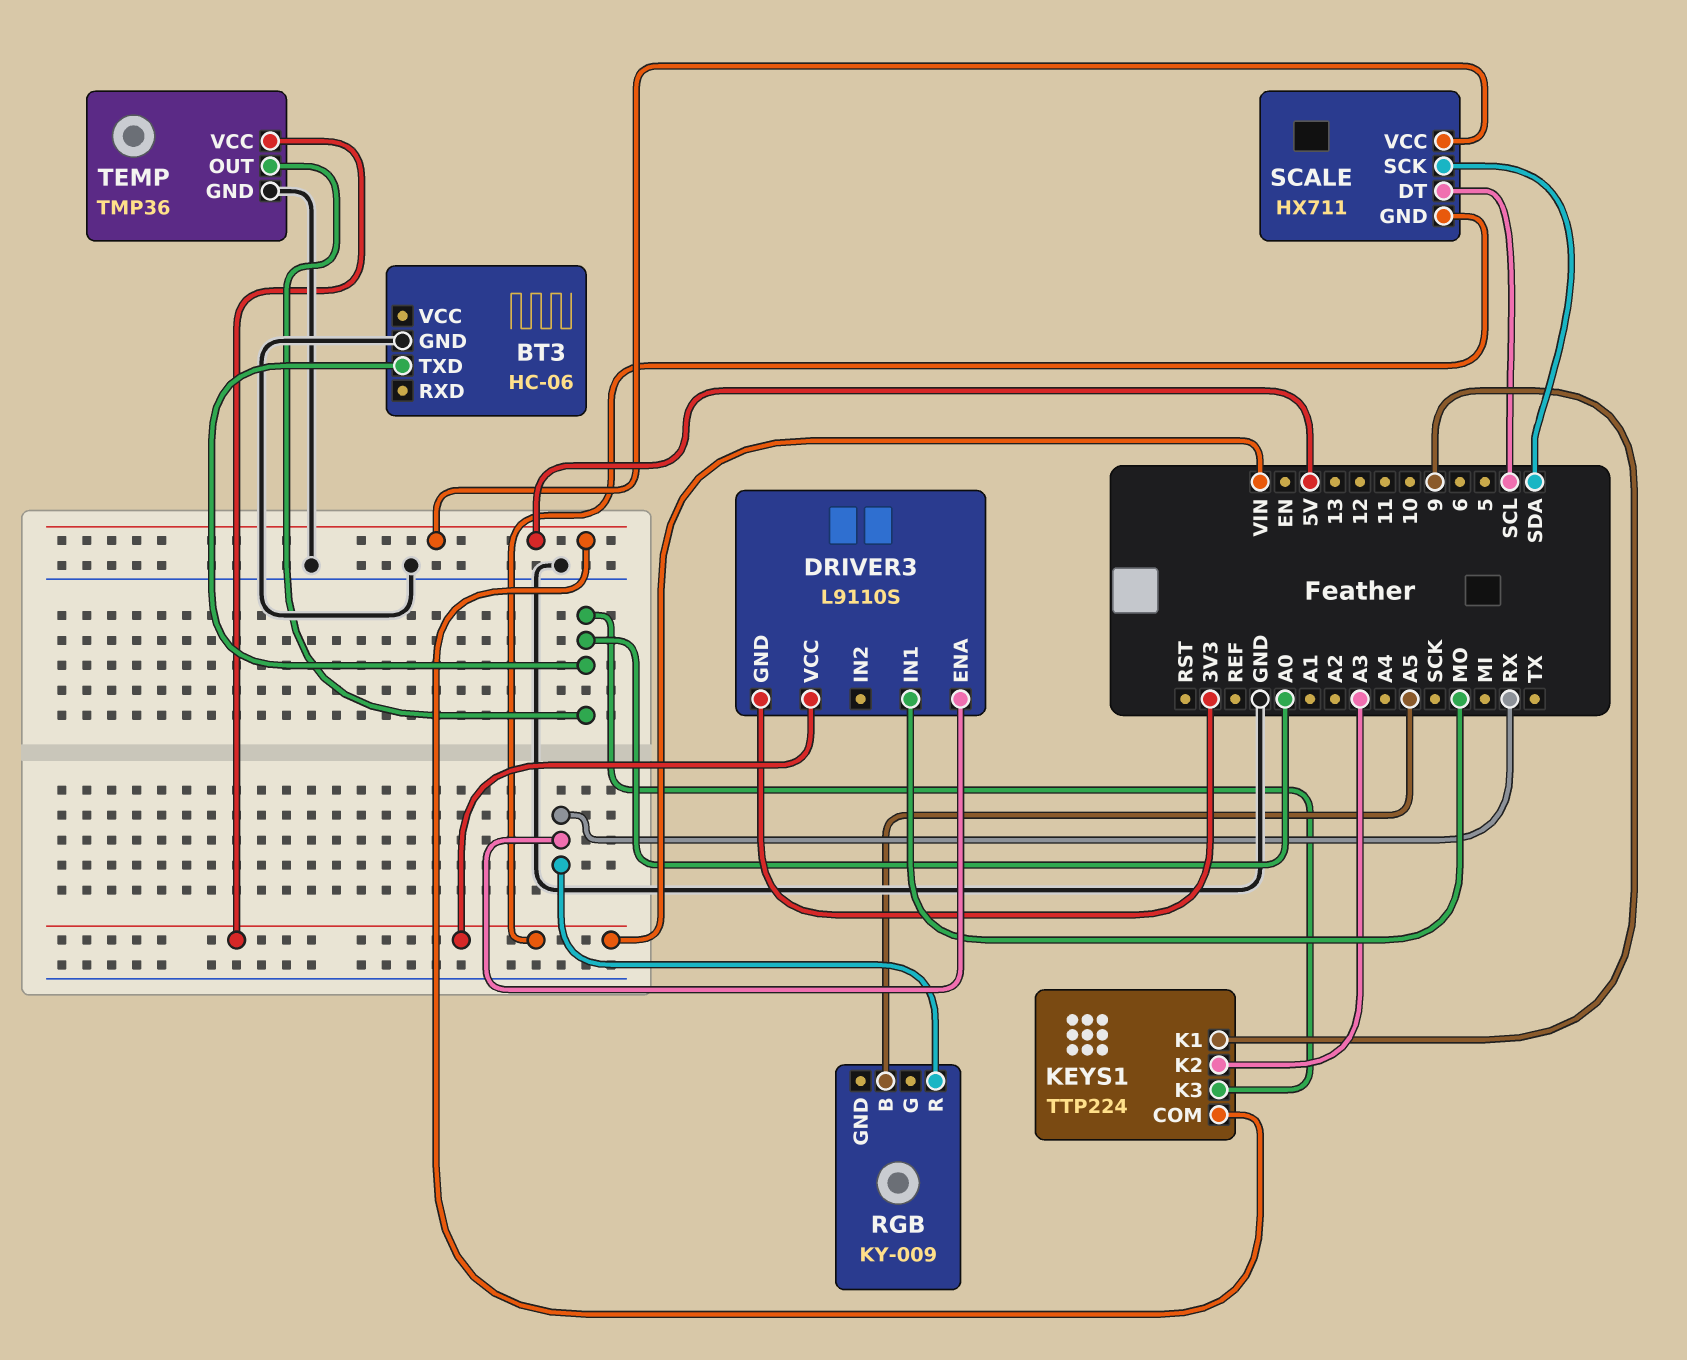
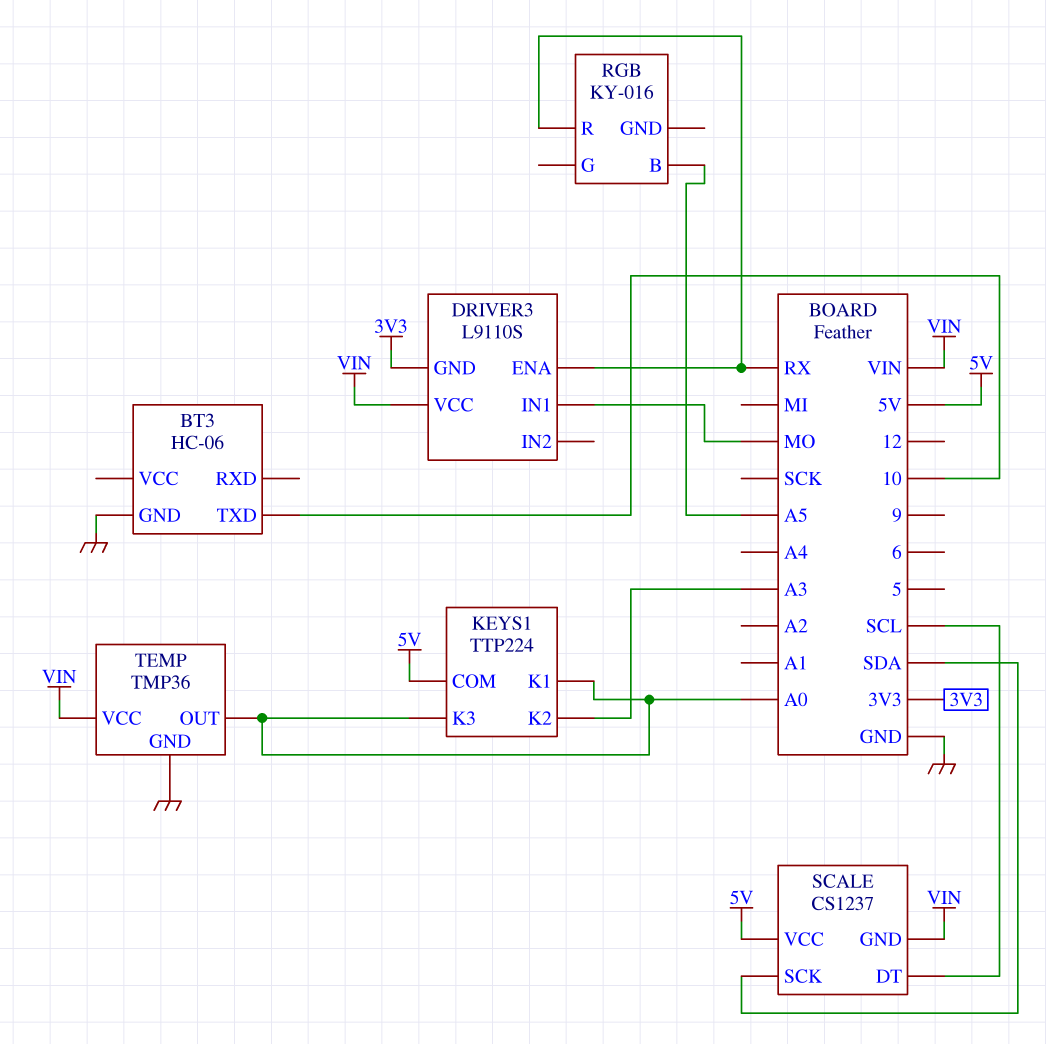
BT3 pin TXD: A0 -> 10
KEYS1 pin K1: 9 -> A0
RGB: KY-009 -> KY-016
SCALE: HX711 -> CS1237

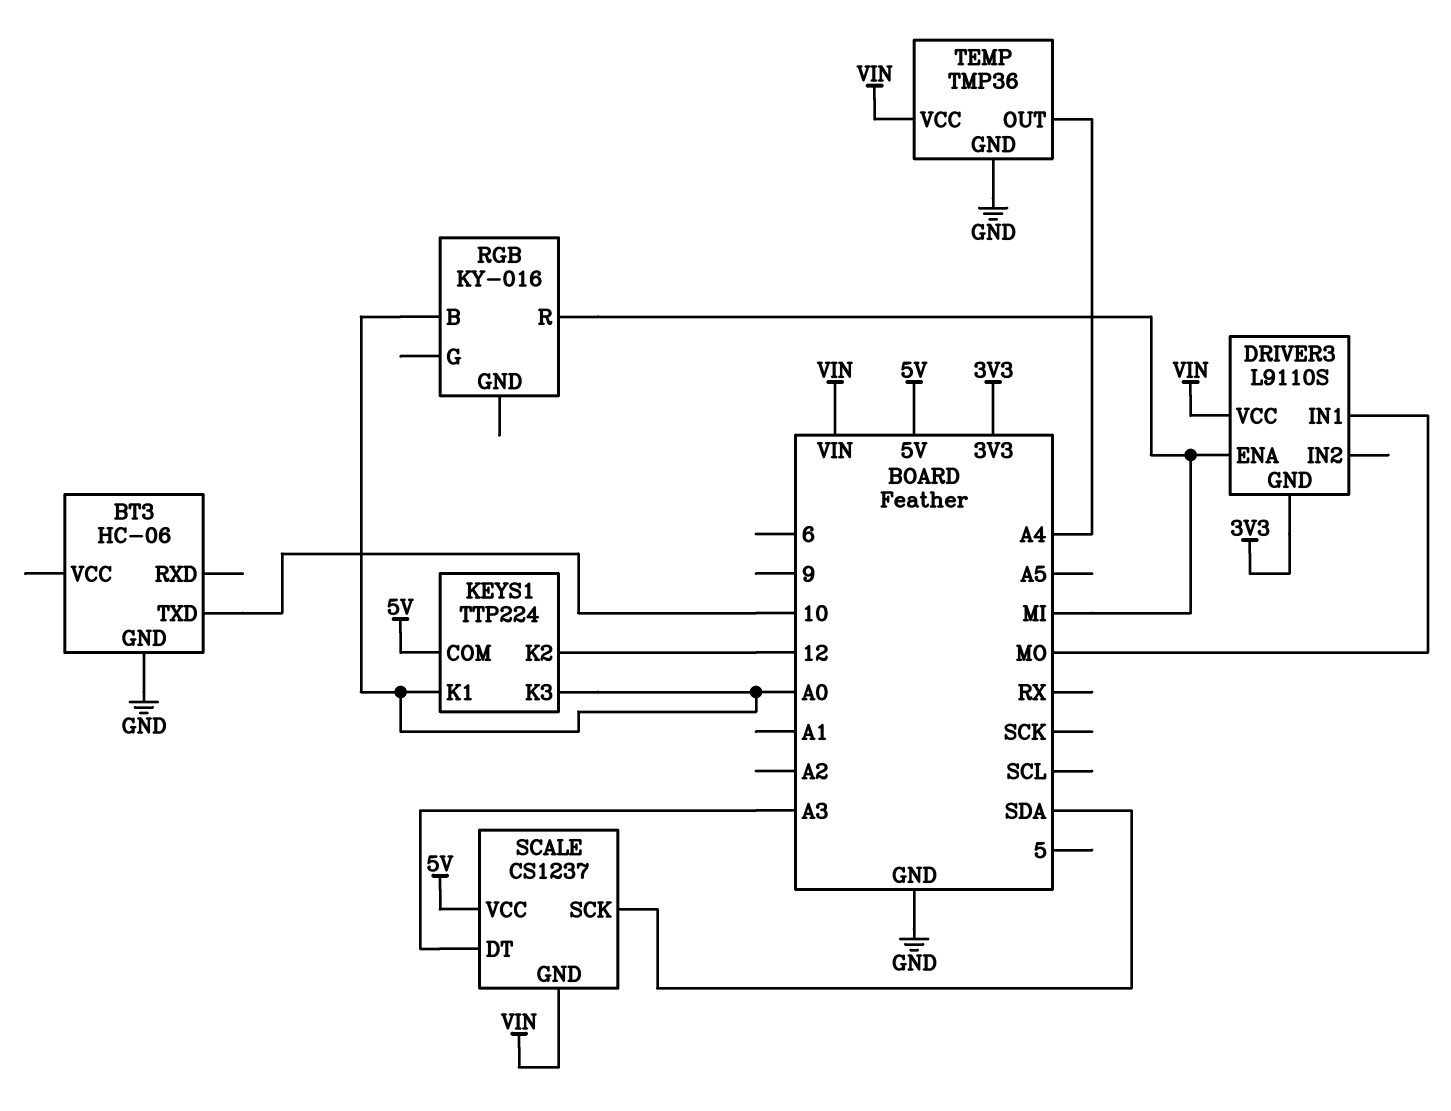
DRIVER3 pin ENA: RX -> MI
KEYS1 pin K2: A3 -> 12
RGB pin B: A5 -> A0
RGB pin R: RX -> MI
SCALE pin DT: SCL -> A3
TEMP pin OUT: A0 -> A4

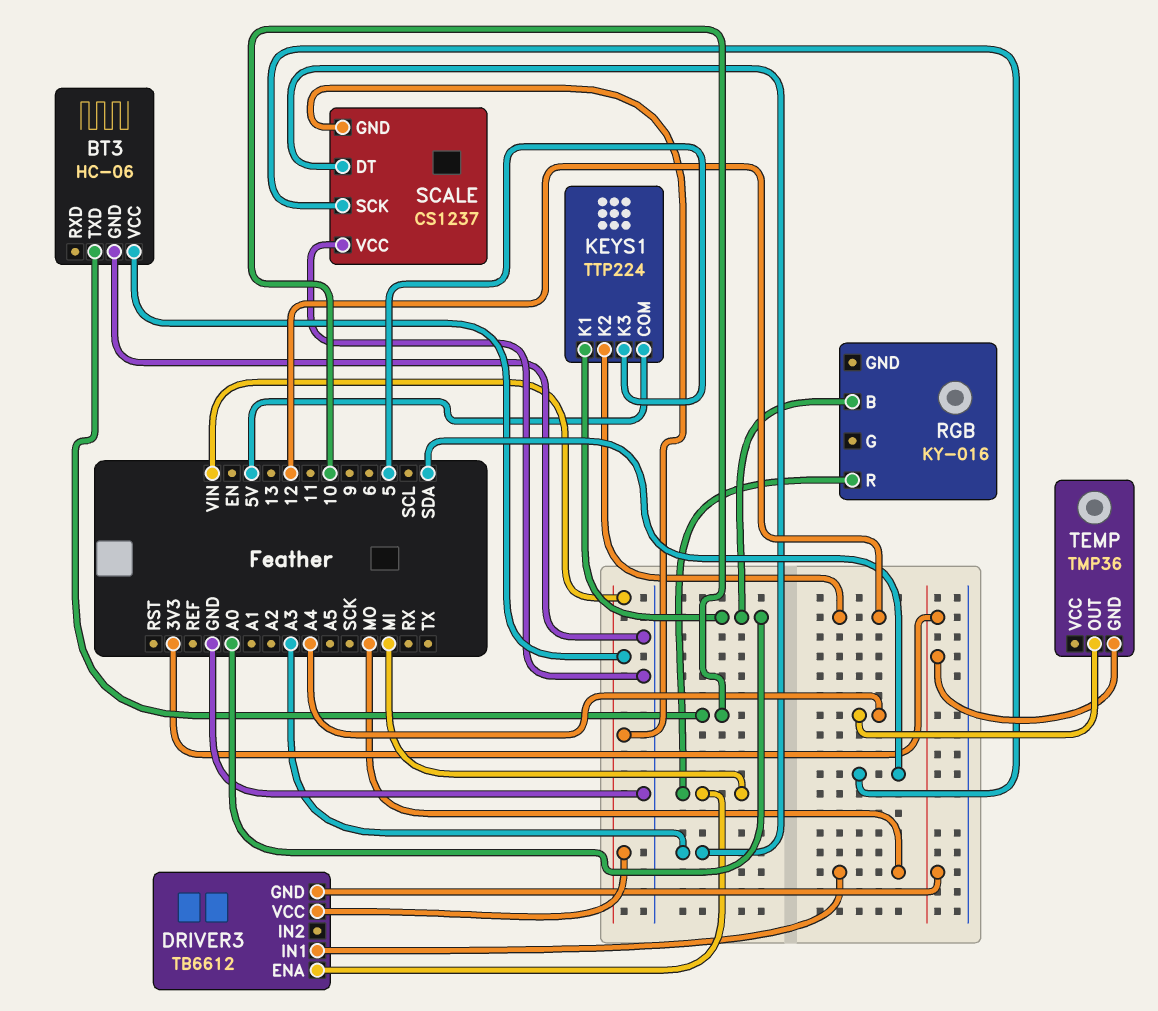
BT3 pin VCC: none -> VIN
DRIVER3: L9110S -> TB6612
KEYS1 pin K3: A0 -> 5
SCALE pin VCC: 5V -> GND
TEMP pin GND: GND -> 3V3
TEMP pin VCC: VIN -> none

